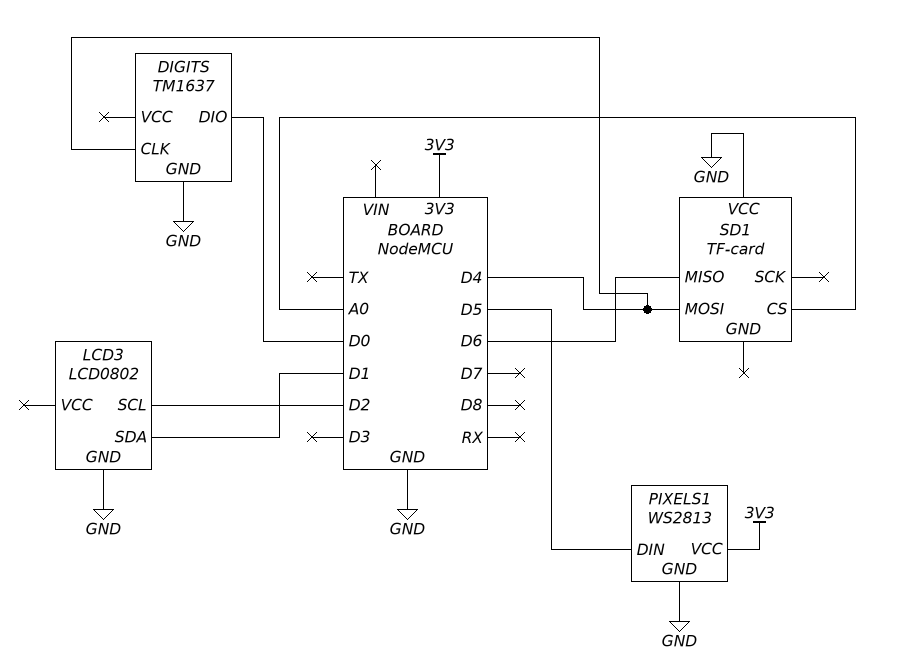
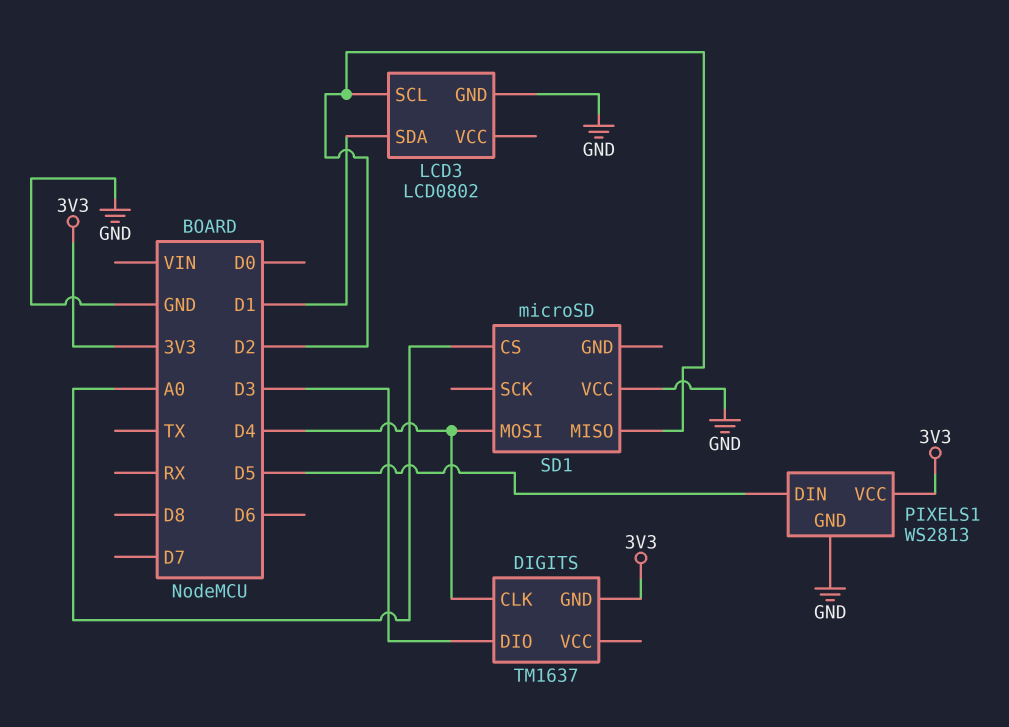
DIGITS pin DIO: D0 -> D3
DIGITS pin GND: GND -> 3V3
SD1: TF-card -> microSD
SD1 pin MISO: D6 -> D2

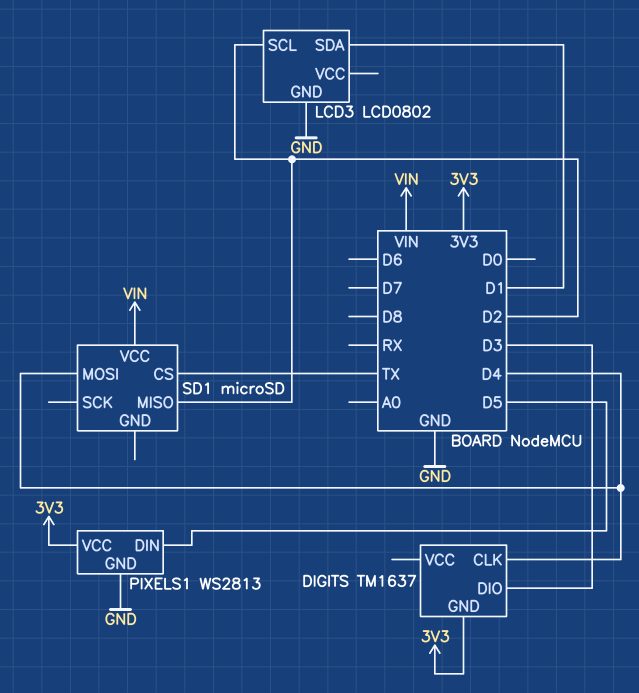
SD1 pin CS: A0 -> TX
SD1 pin VCC: GND -> VIN

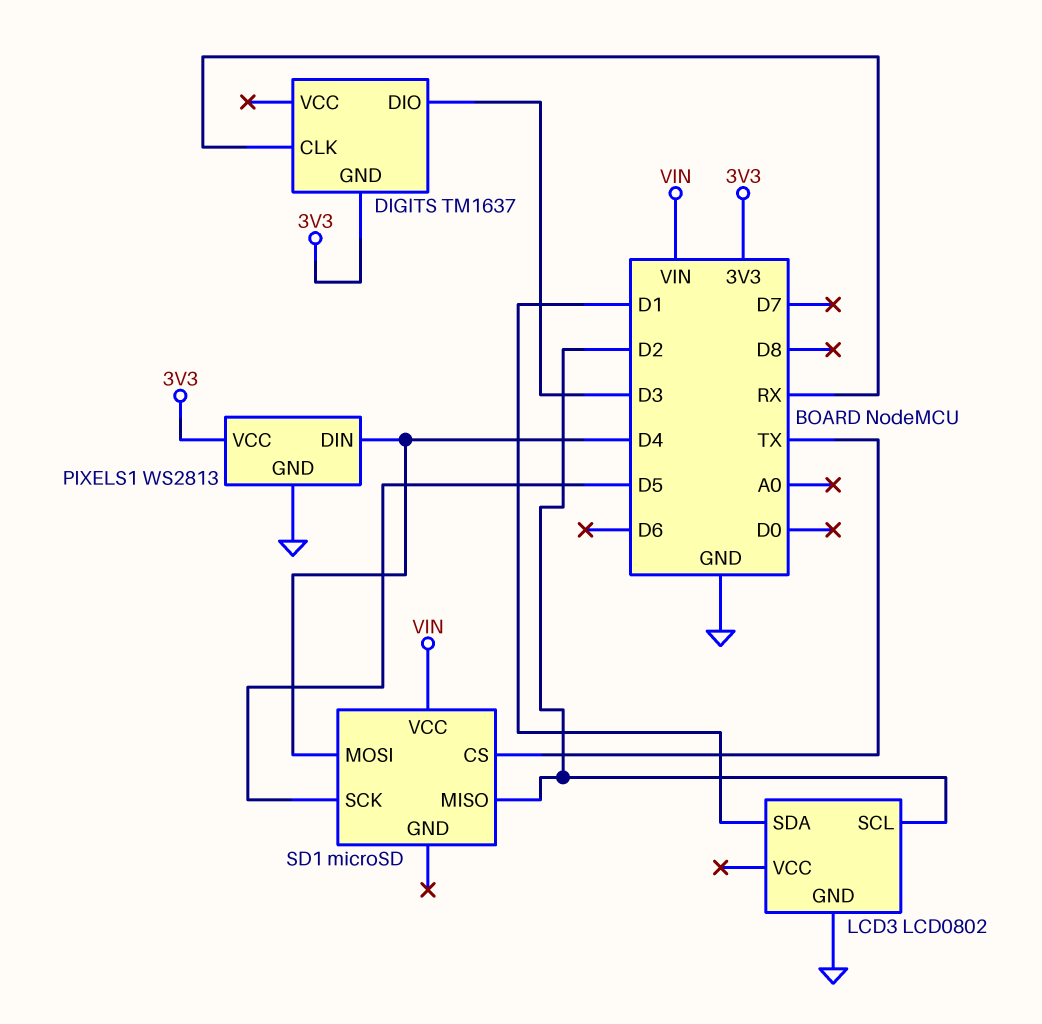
DIGITS pin CLK: D4 -> RX
PIXELS1 pin DIN: D5 -> D4
SD1 pin SCK: none -> D5

